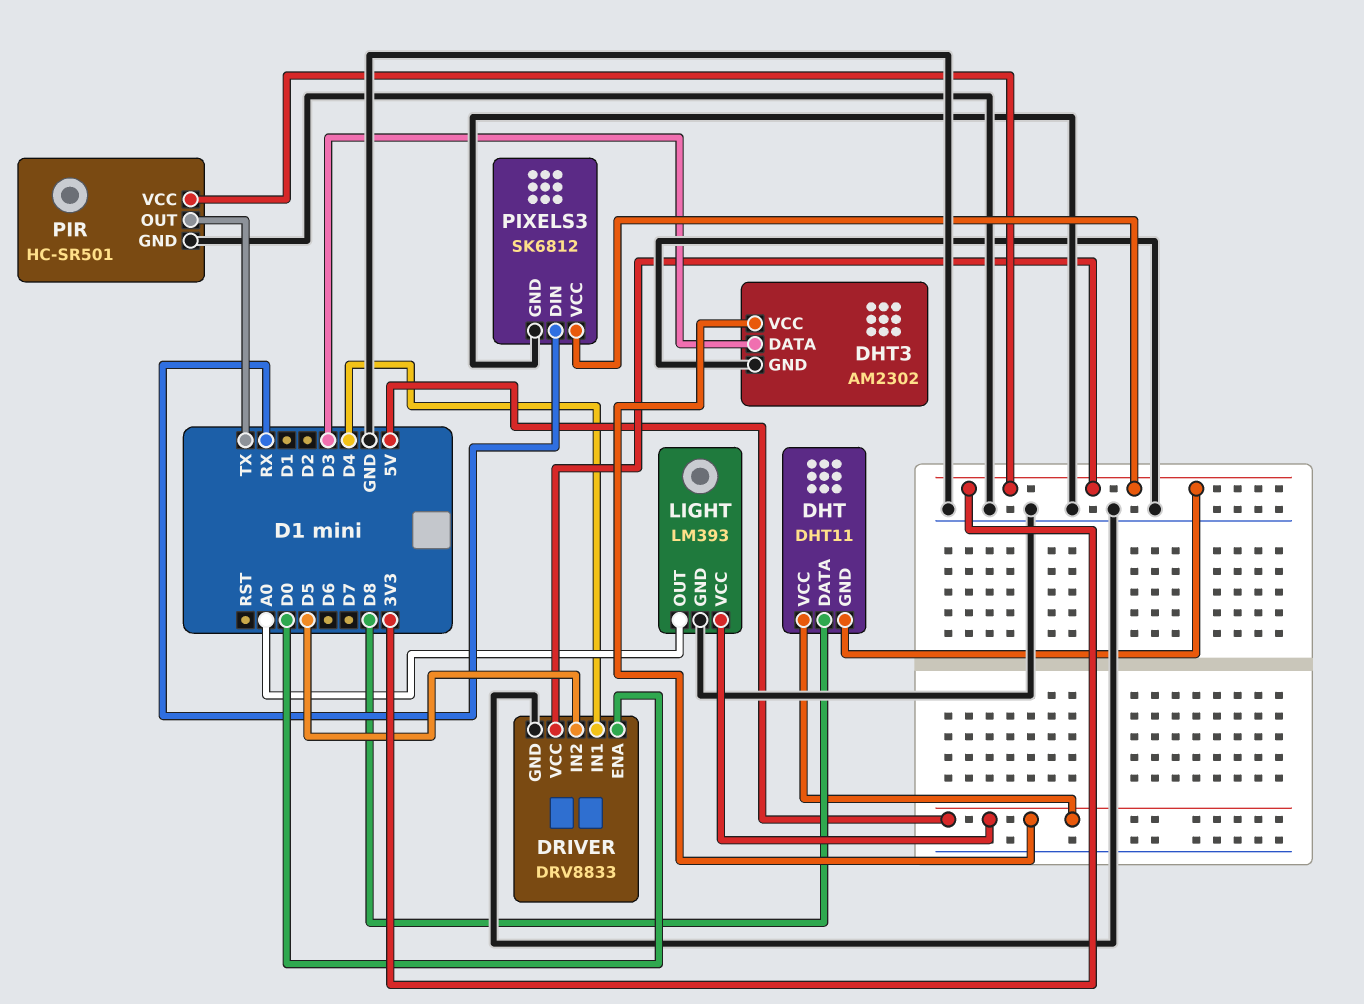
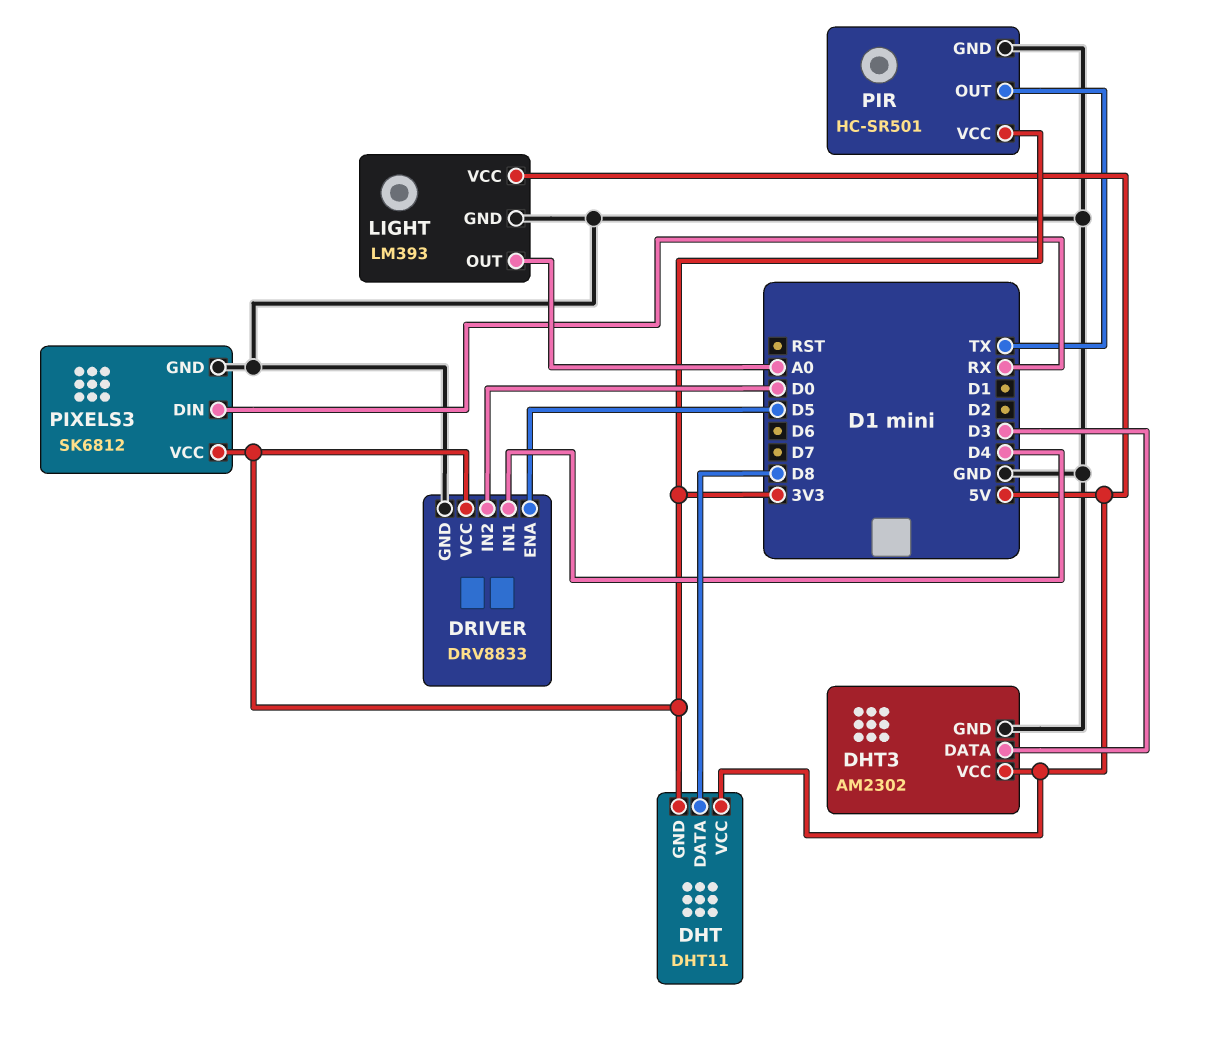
DRIVER pin ENA: D0 -> D5
DRIVER pin IN2: D5 -> D0

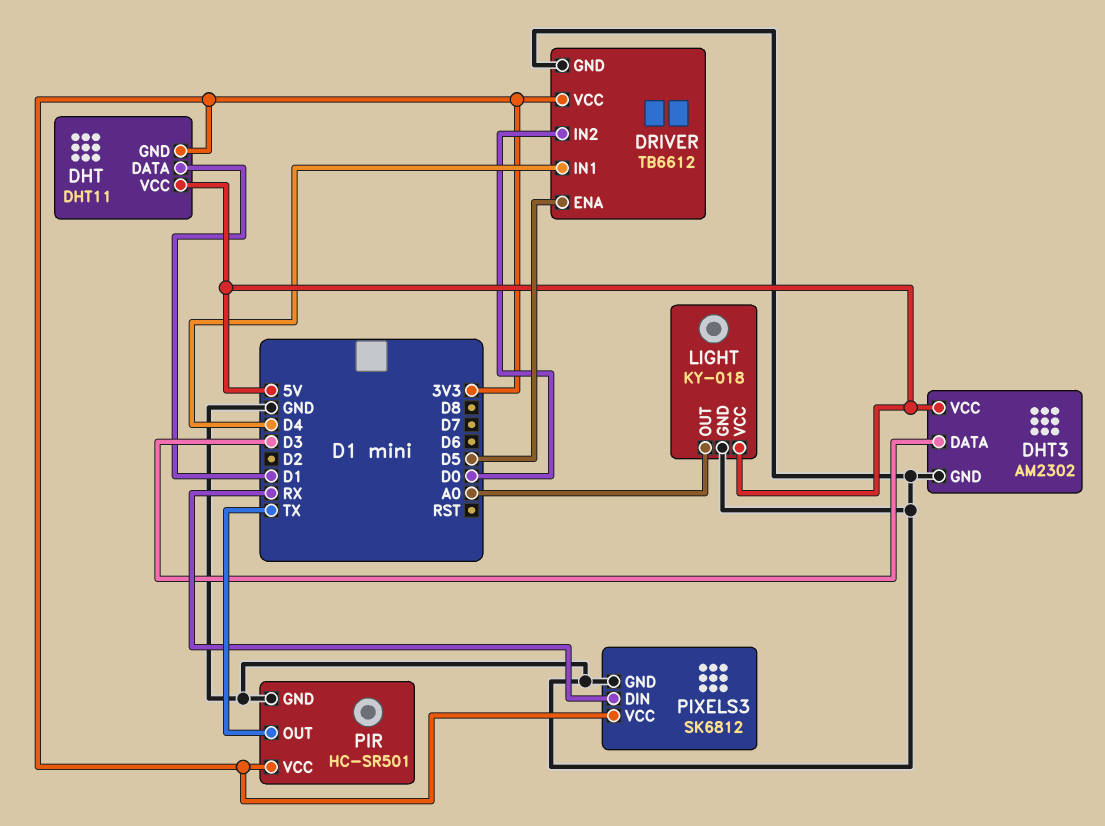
DHT pin DATA: D8 -> D1
DRIVER: DRV8833 -> TB6612
LIGHT: LM393 -> KY-018

